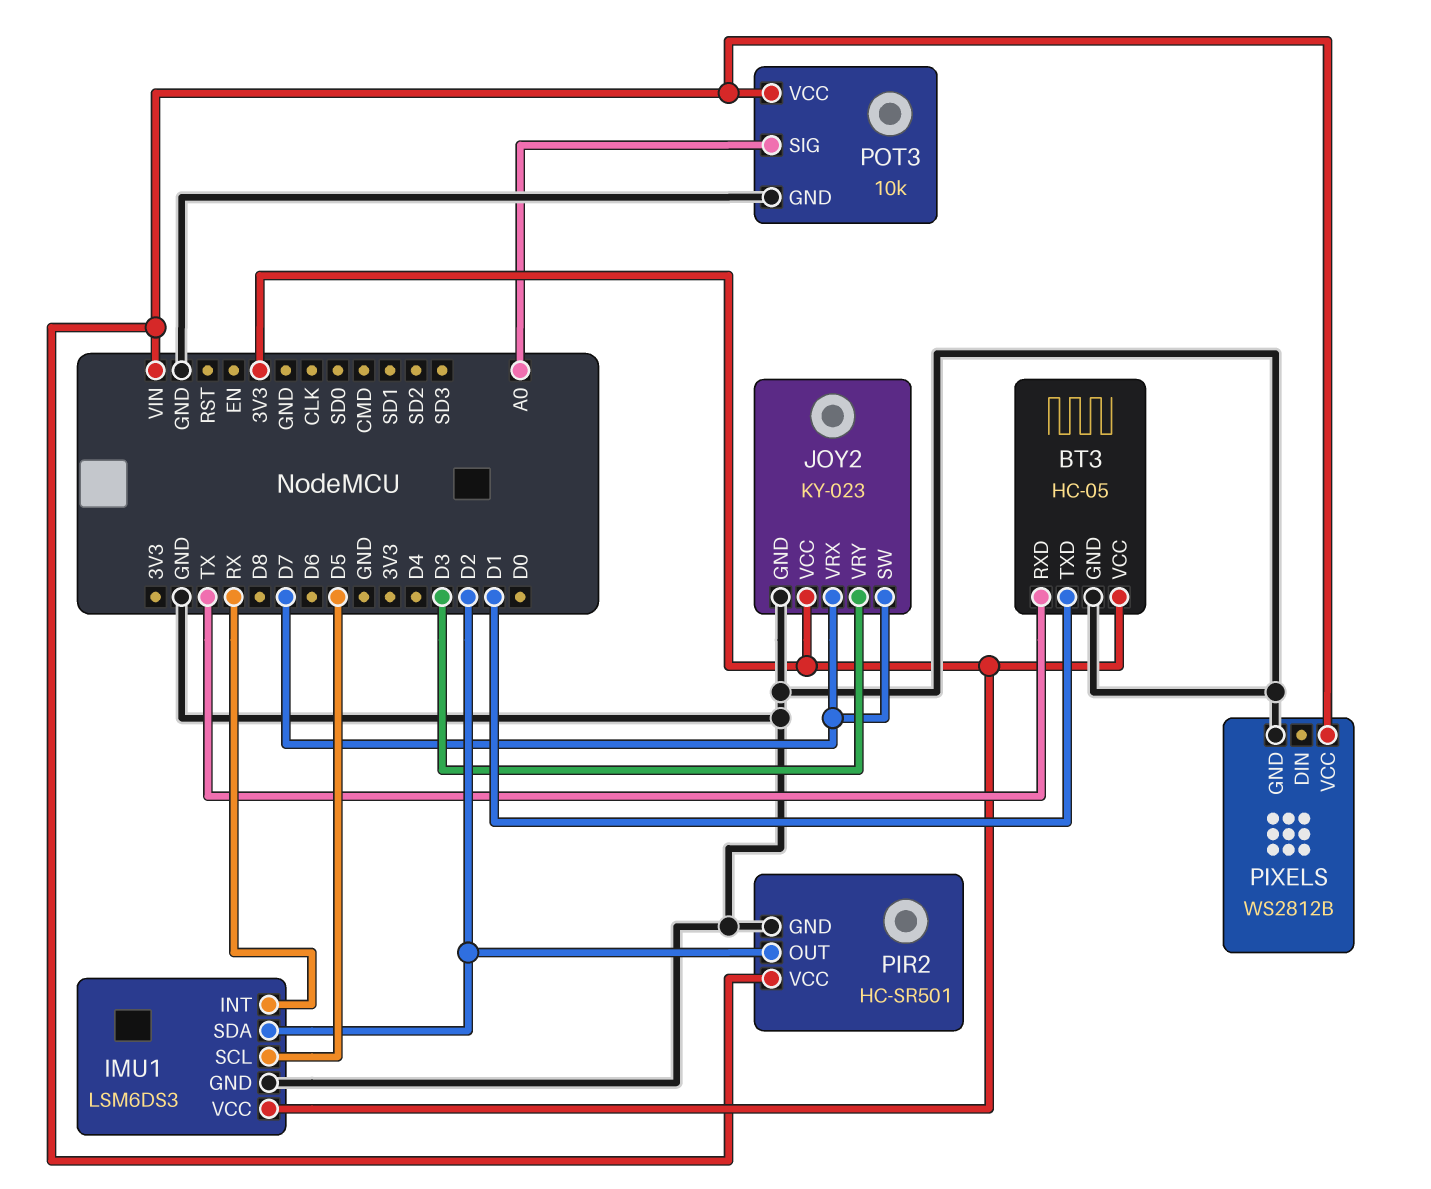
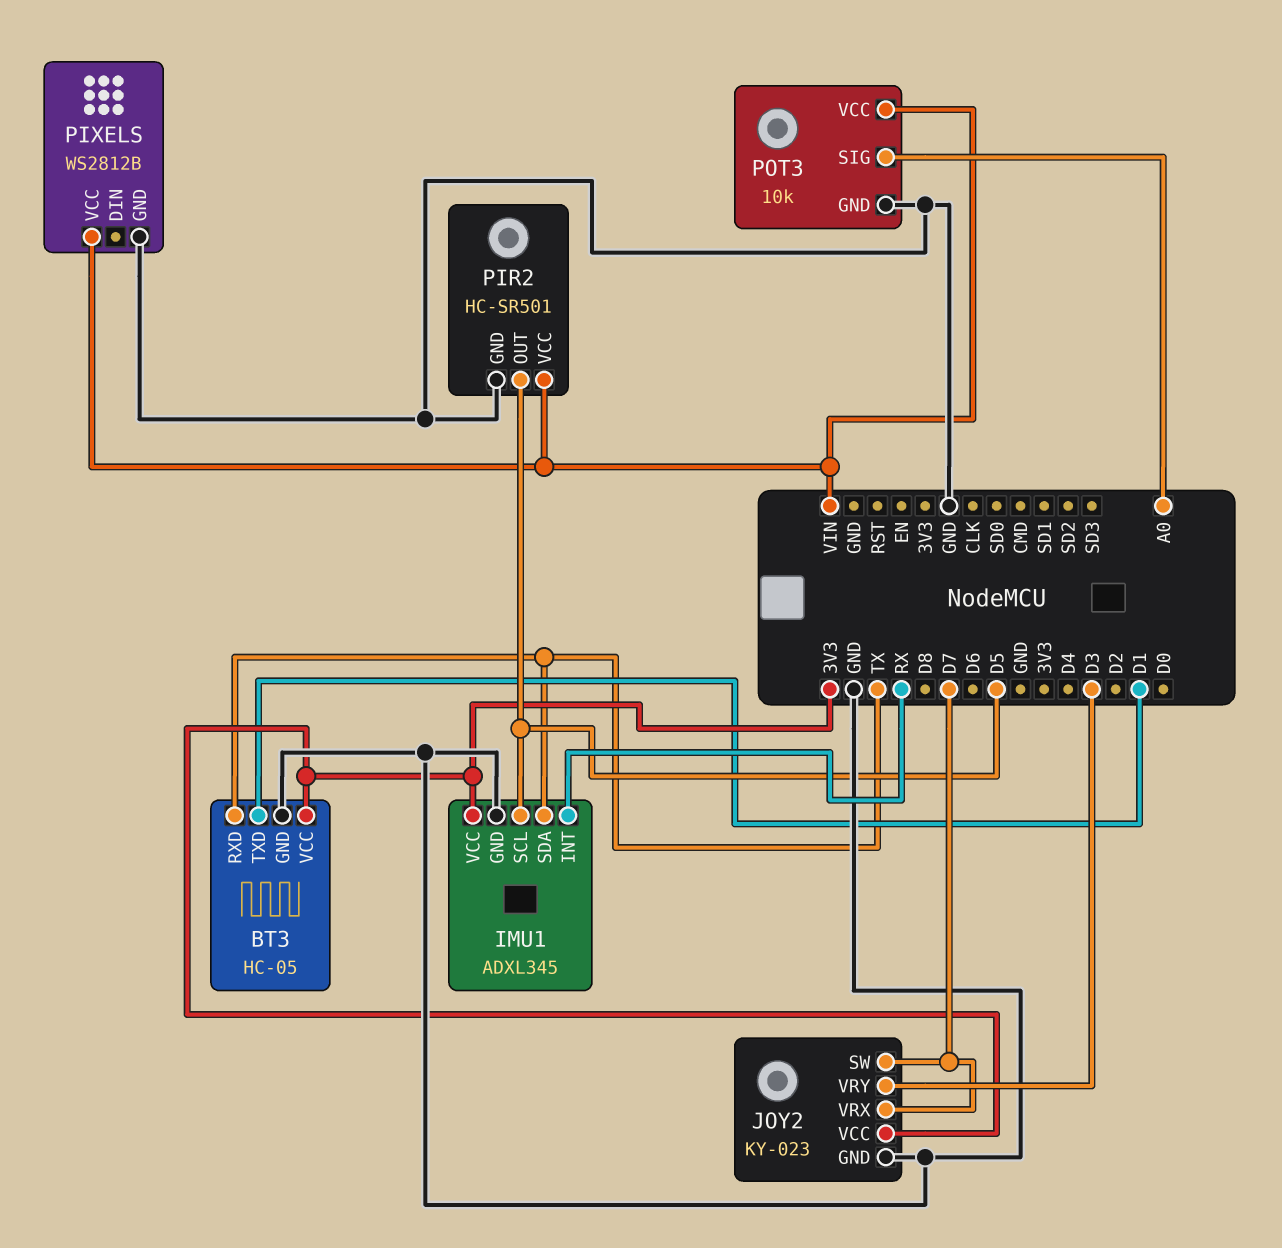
IMU1: LSM6DS3 -> ADXL345
IMU1 pin SDA: D2 -> TX
PIR2 pin OUT: D2 -> D5

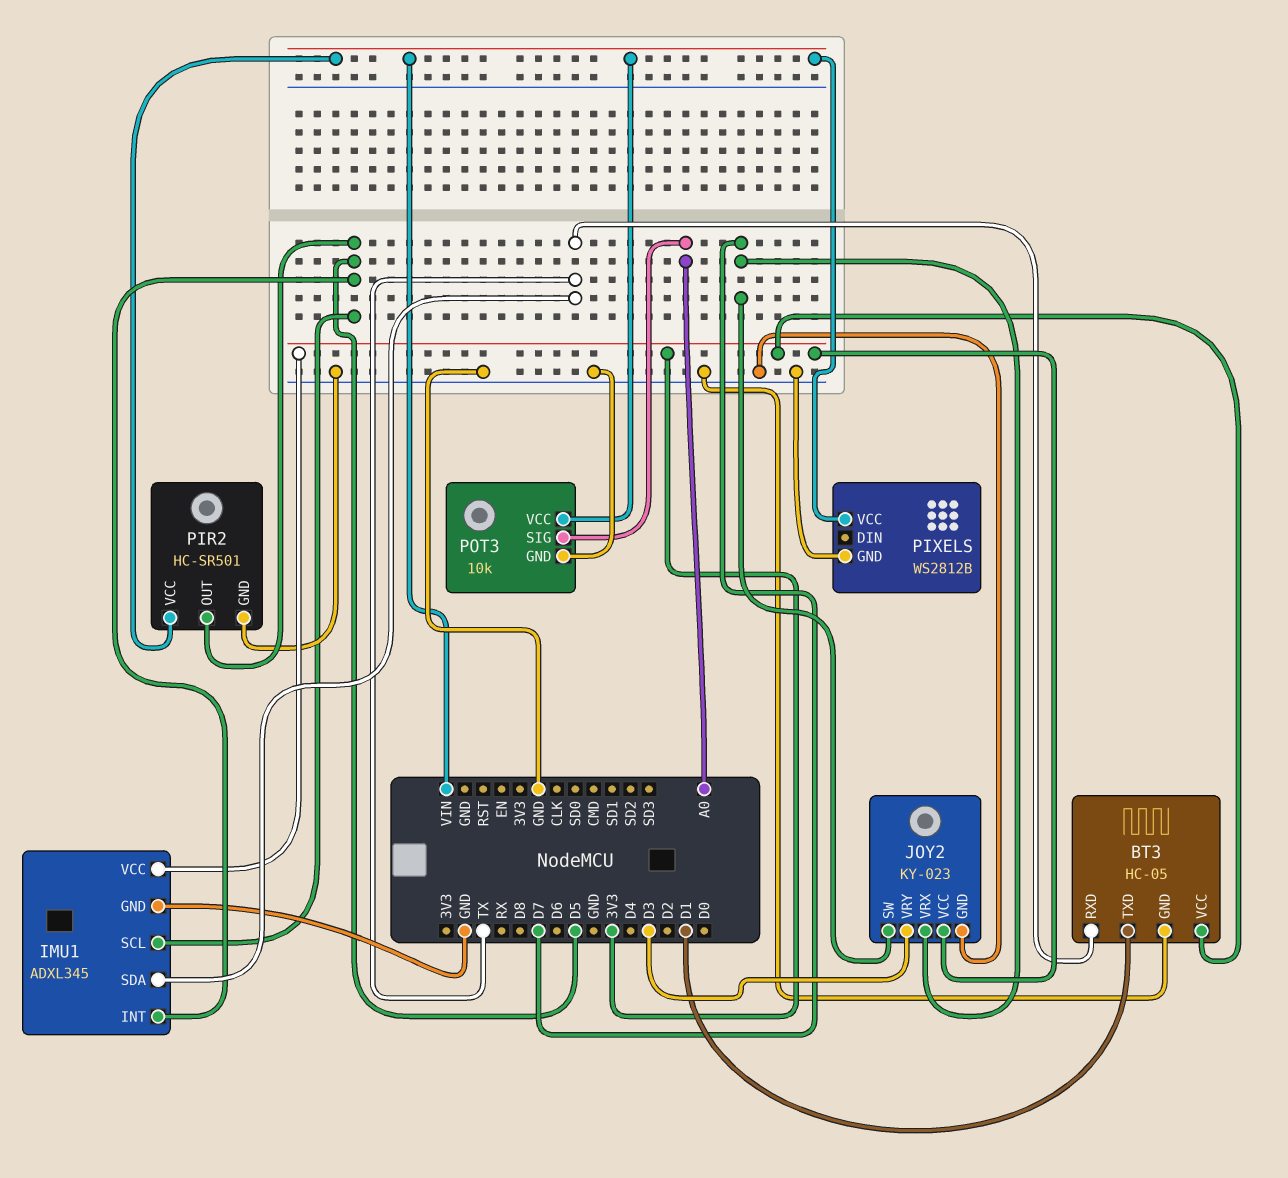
IMU1 pin INT: RX -> D5

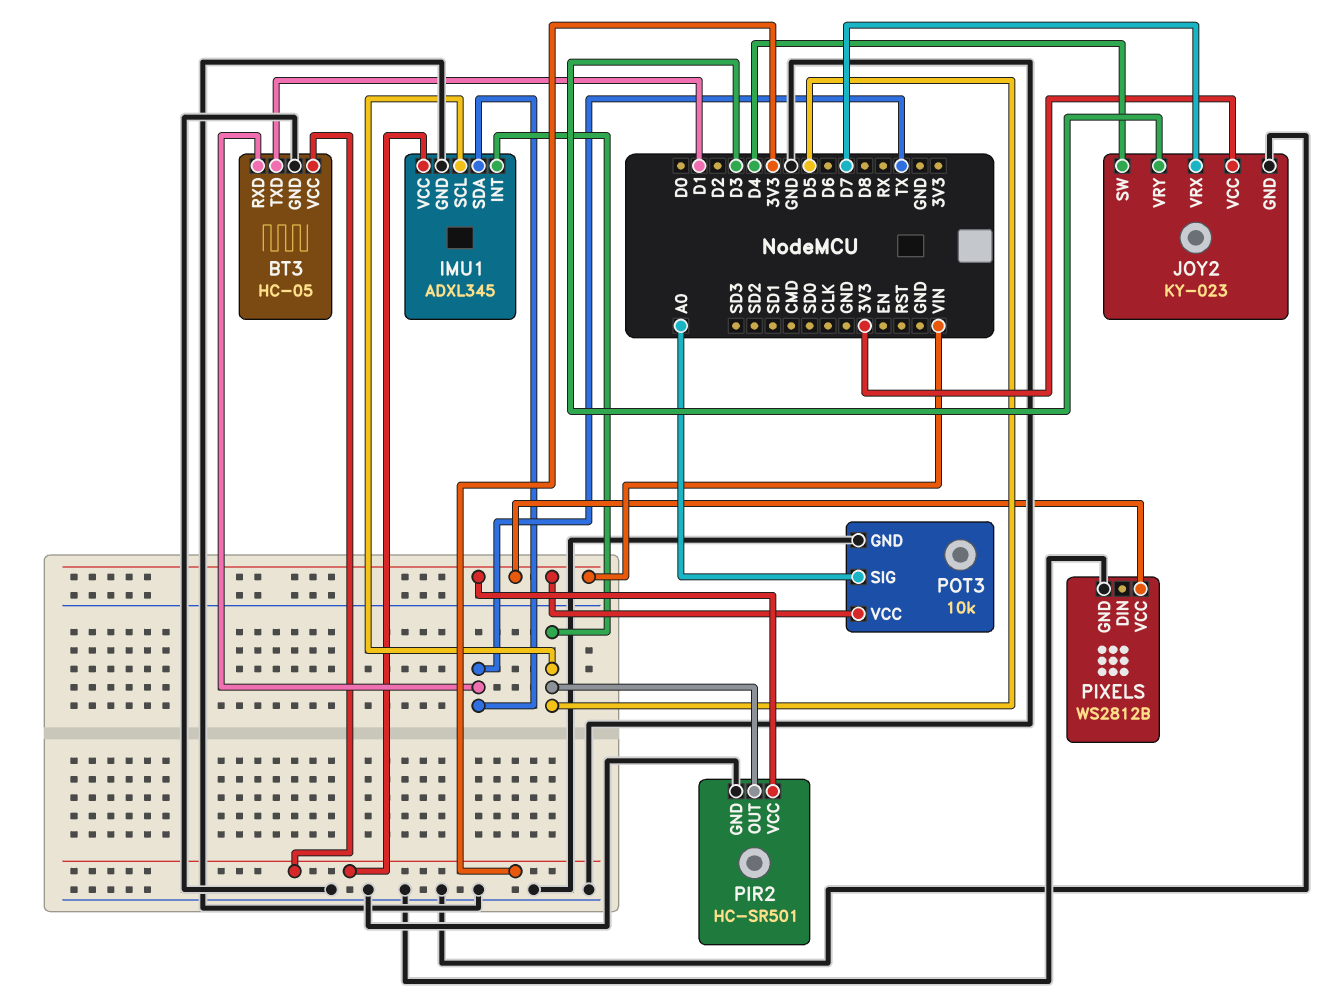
JOY2 pin SW: D7 -> D4

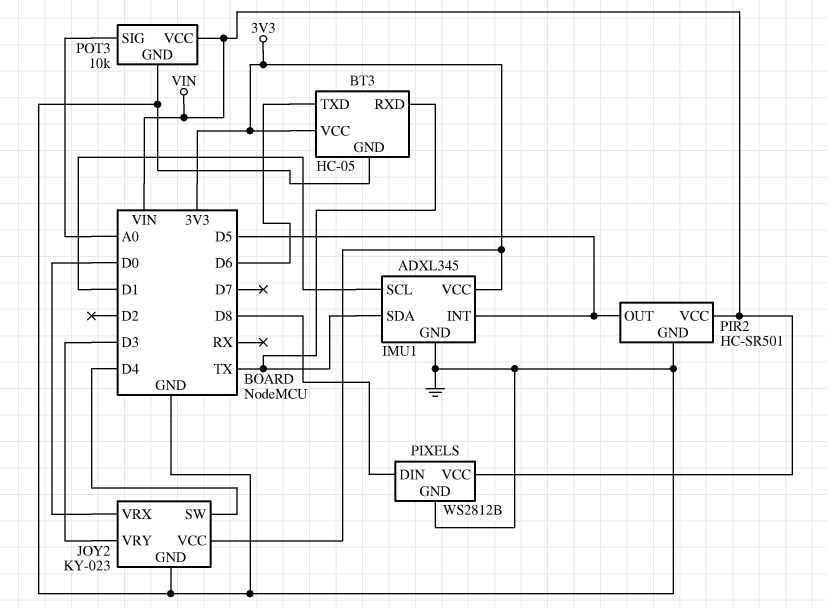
BT3 pin TXD: D1 -> D6
IMU1 pin SCL: D5 -> D1
JOY2 pin VRX: D7 -> D0
PIXELS pin DIN: none -> D8

